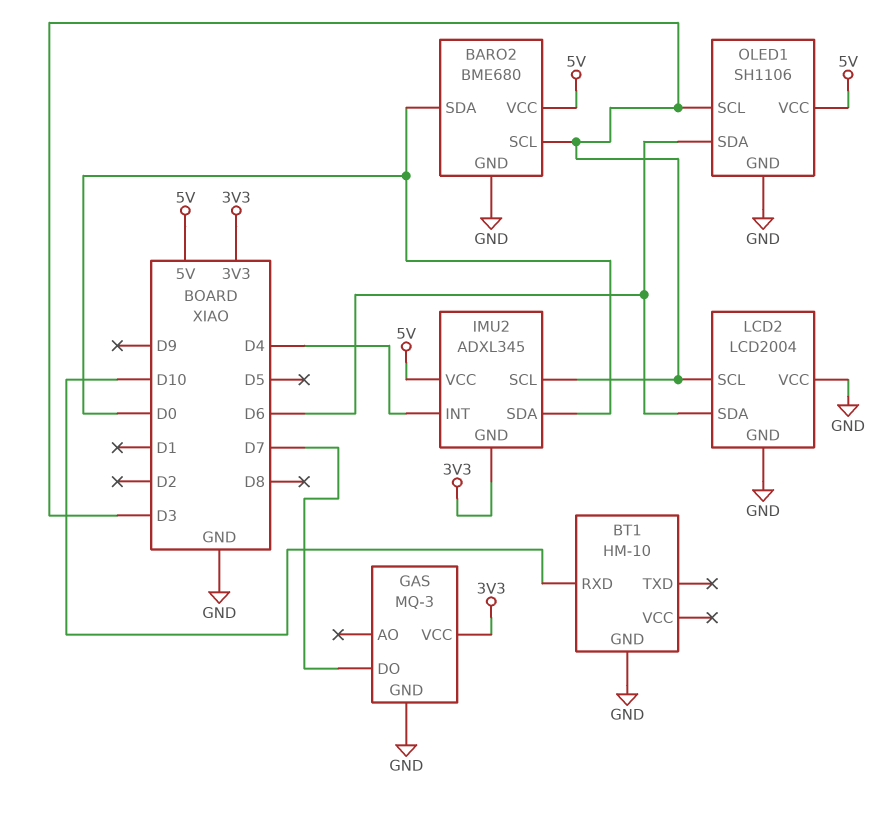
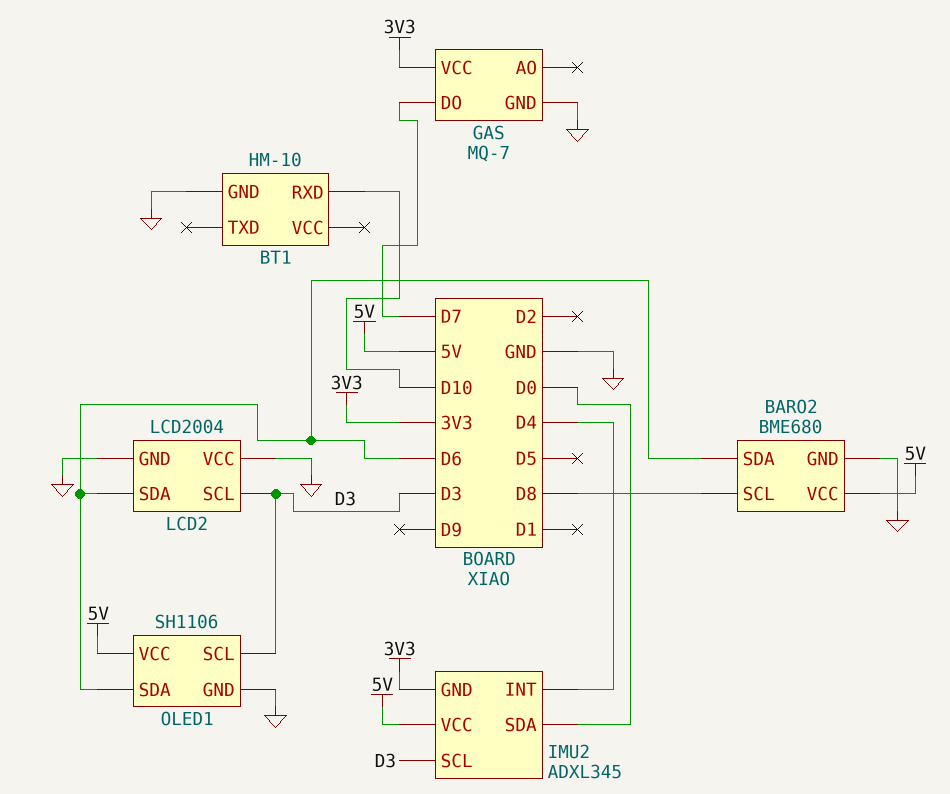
BARO2 pin SCL: D3 -> D8
BARO2 pin SDA: D0 -> D6
GAS: MQ-3 -> MQ-7

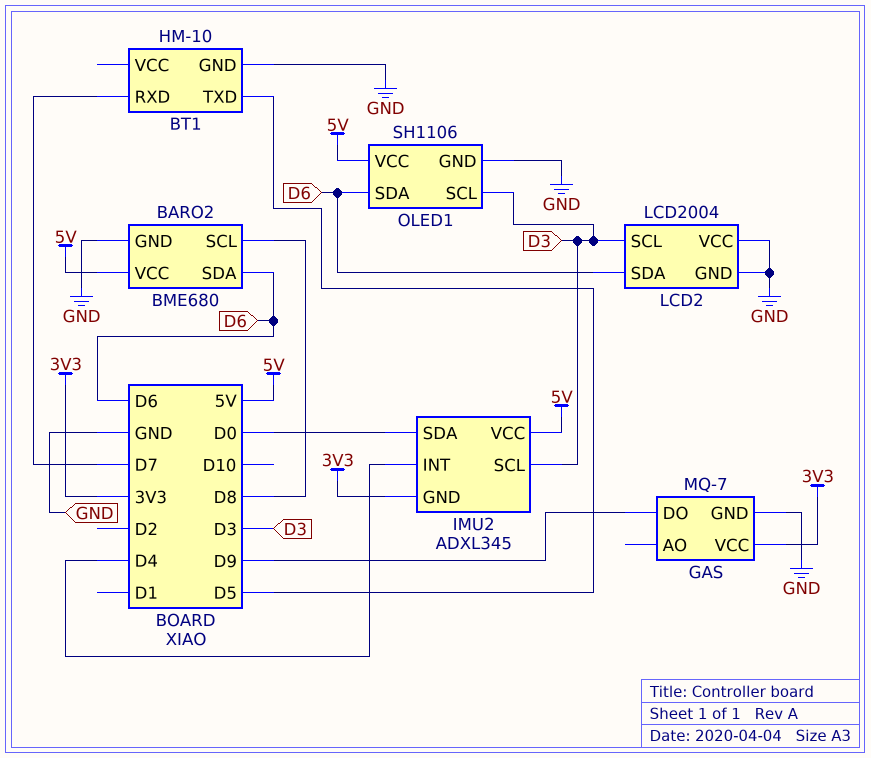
BT1 pin RXD: D10 -> D7
BT1 pin TXD: none -> D5
GAS pin DO: D7 -> D9

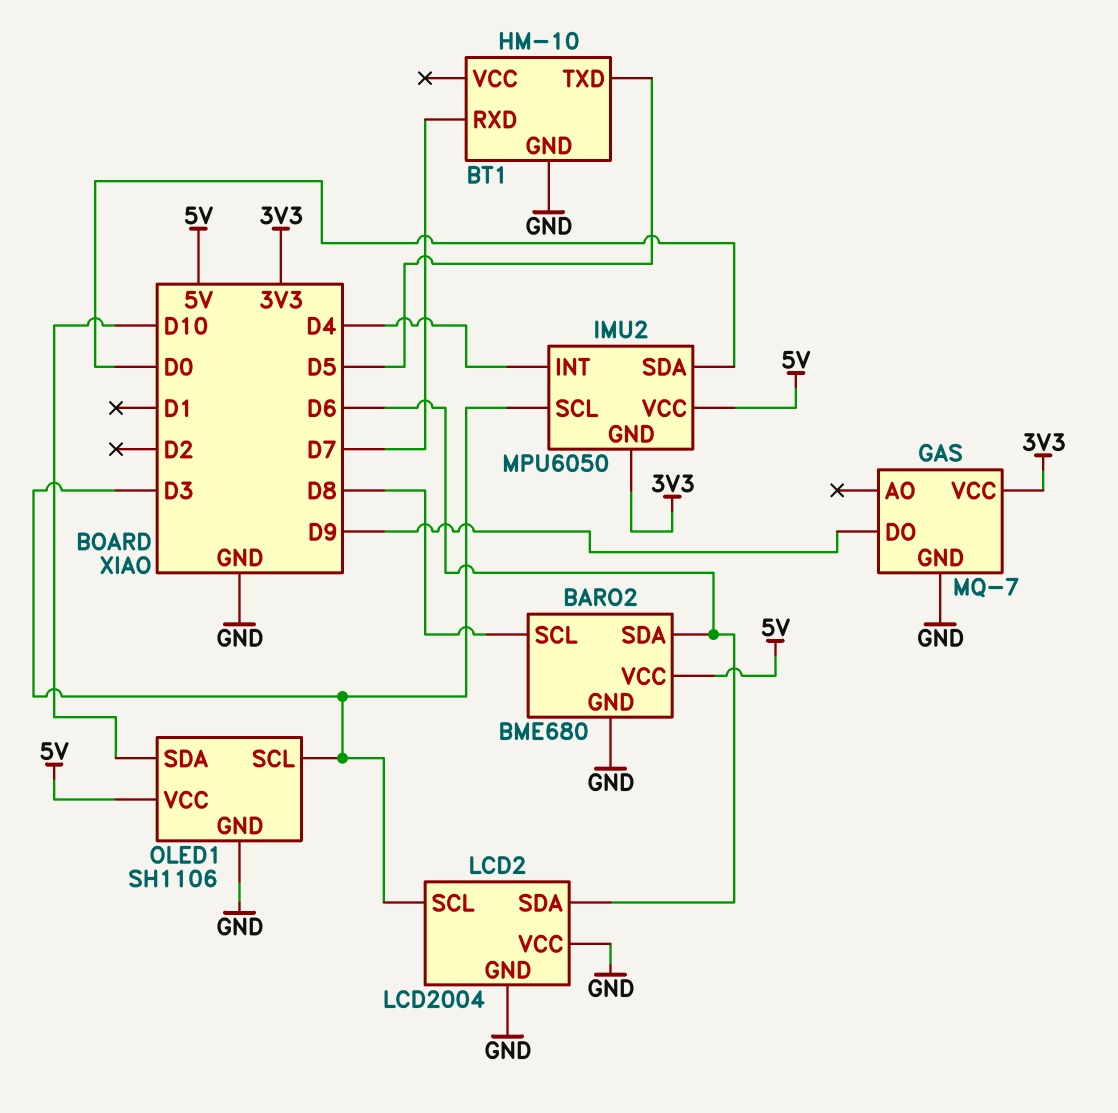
IMU2: ADXL345 -> MPU6050
OLED1 pin SDA: D6 -> D10

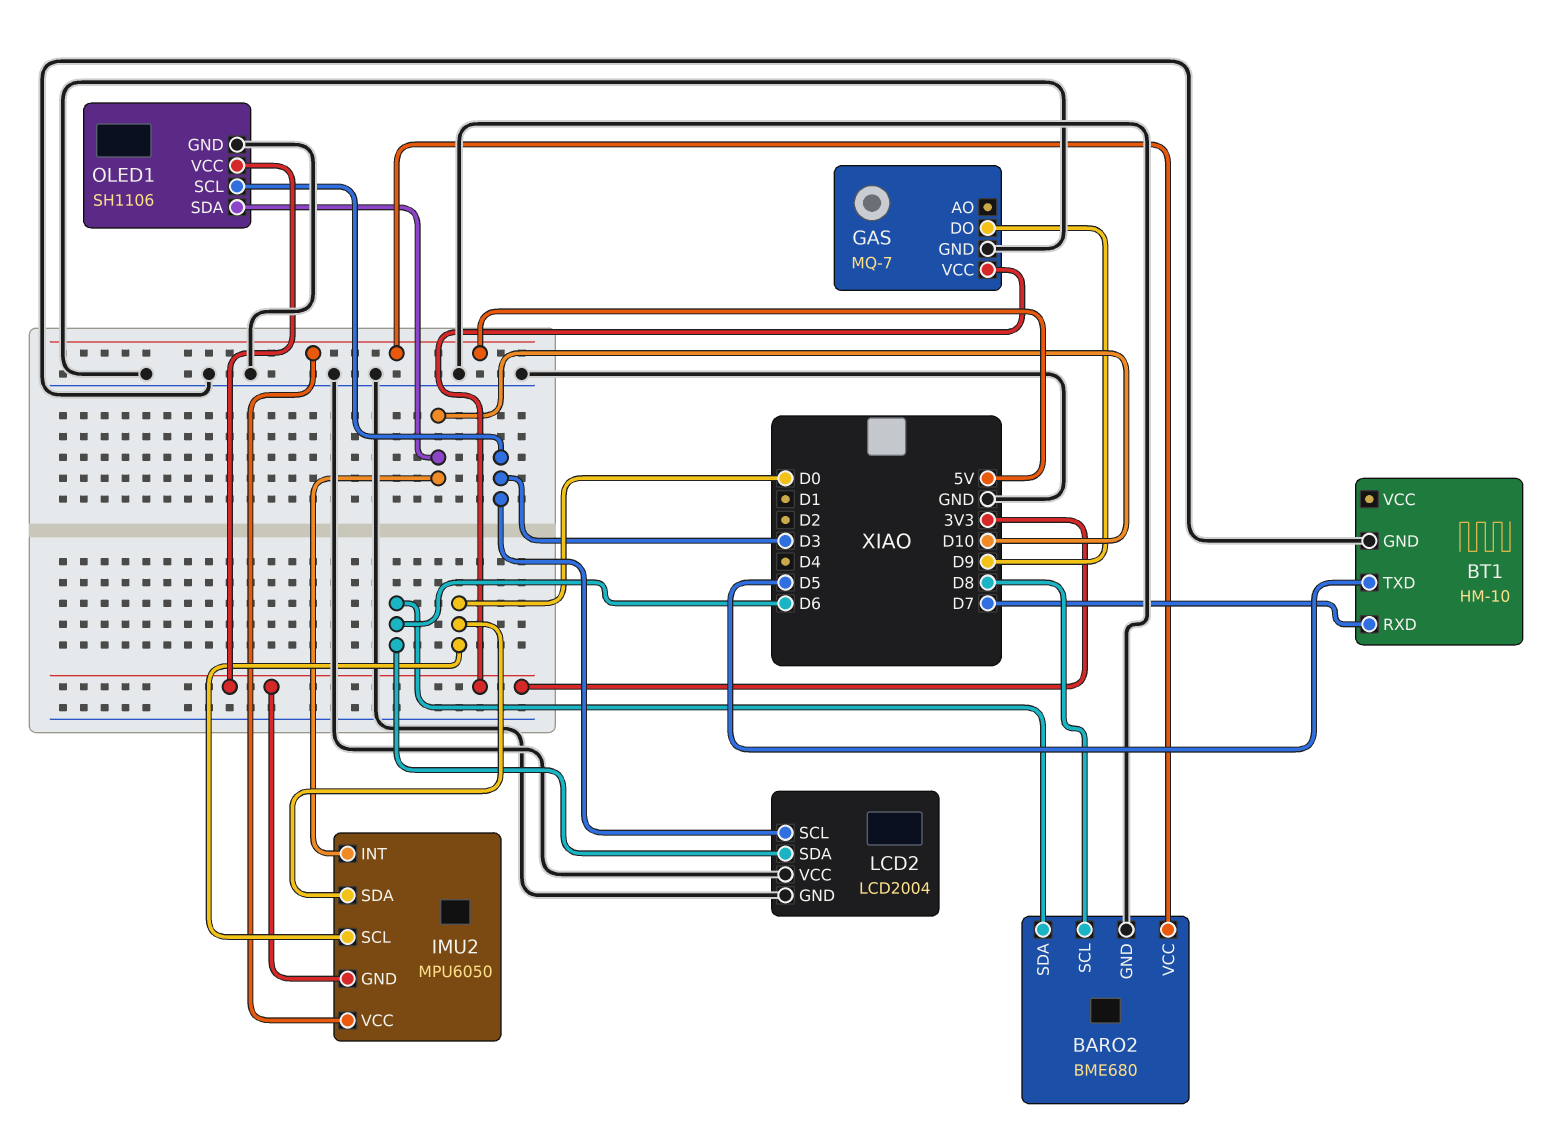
IMU2 pin INT: D4 -> D10
IMU2 pin SCL: D3 -> D0
OLED1 pin VCC: 5V -> 3V3

